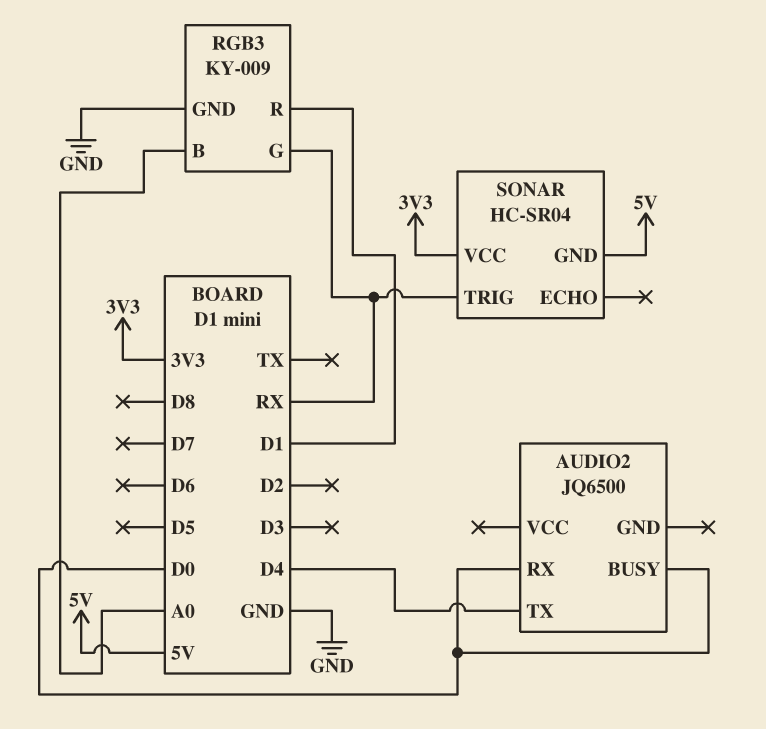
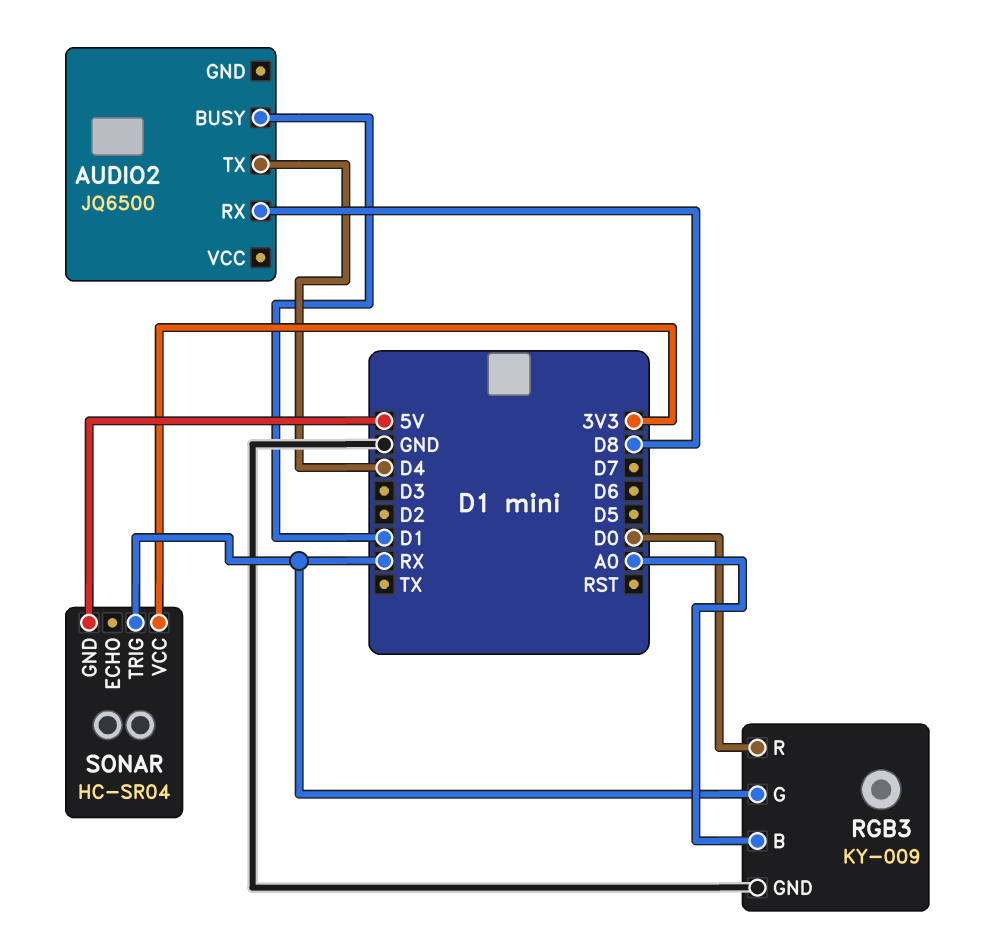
AUDIO2 pin BUSY: D0 -> D1
AUDIO2 pin RX: D0 -> D8
RGB3 pin R: D1 -> D0

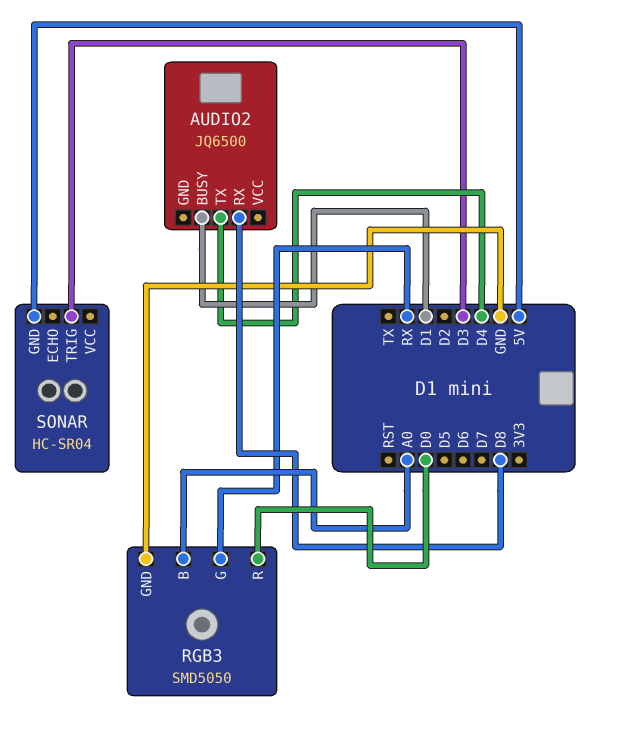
RGB3: KY-009 -> SMD5050
SONAR pin TRIG: RX -> D3
SONAR pin VCC: 3V3 -> none

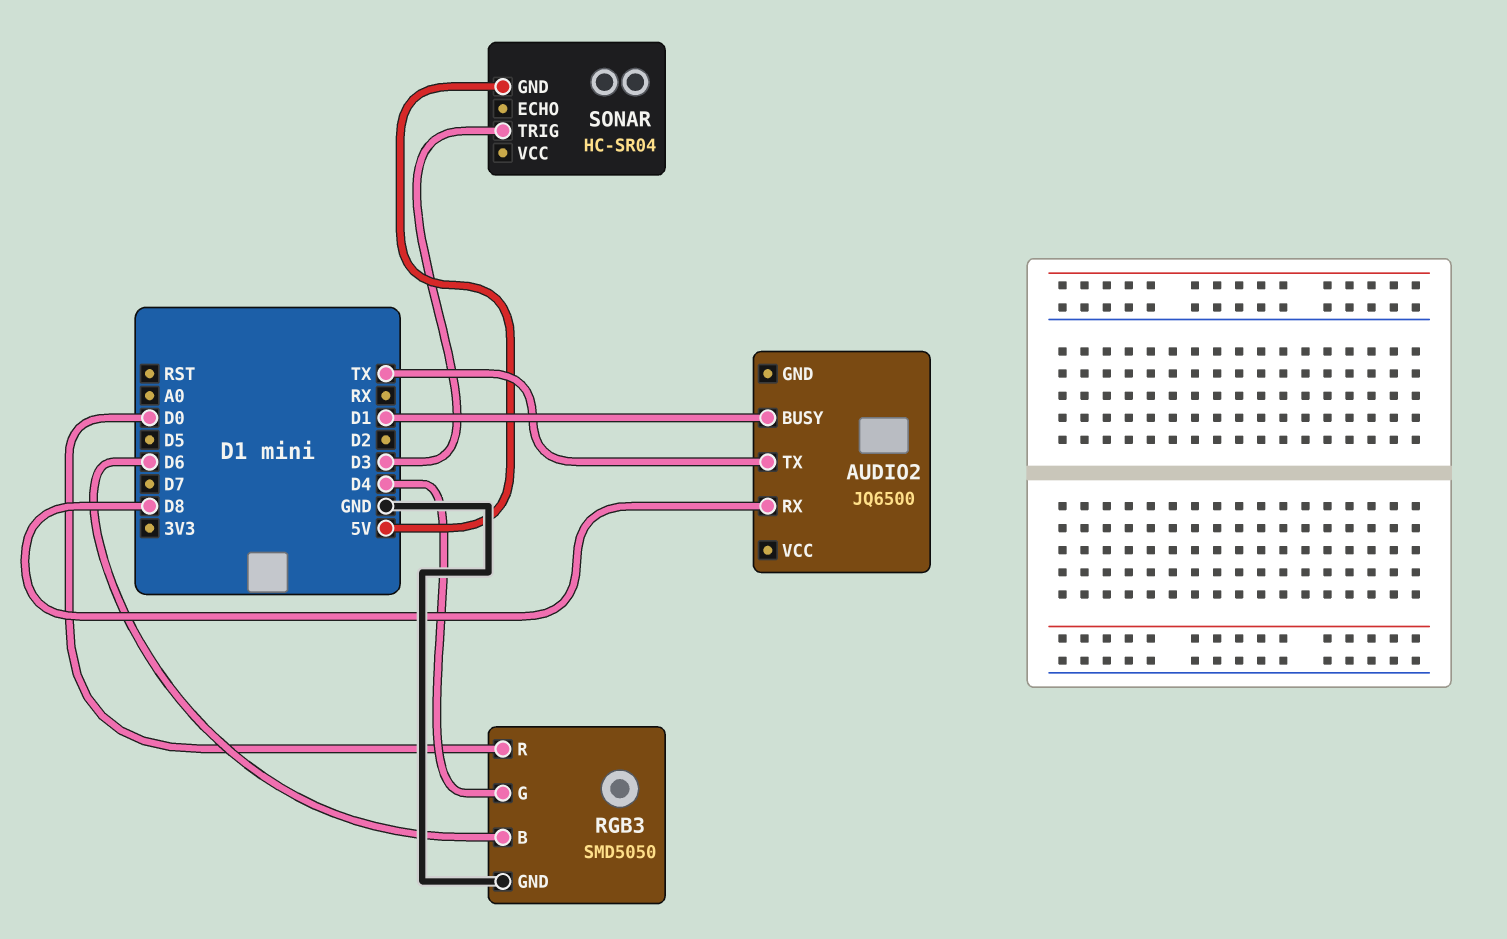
AUDIO2 pin TX: D4 -> TX
RGB3 pin B: A0 -> D6
RGB3 pin G: RX -> D4

